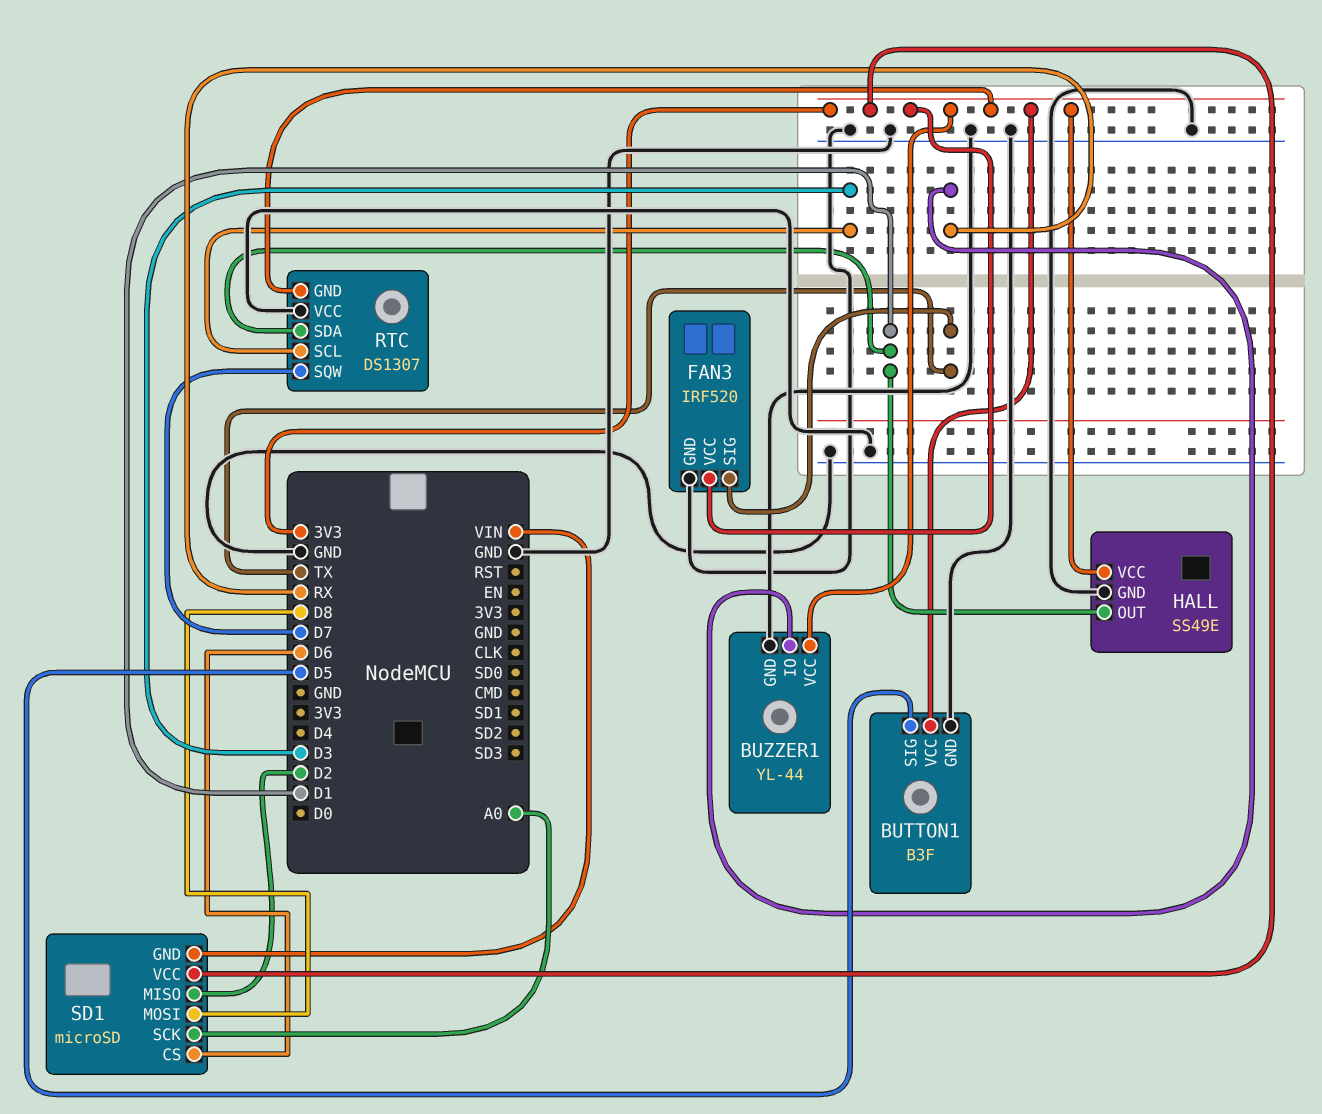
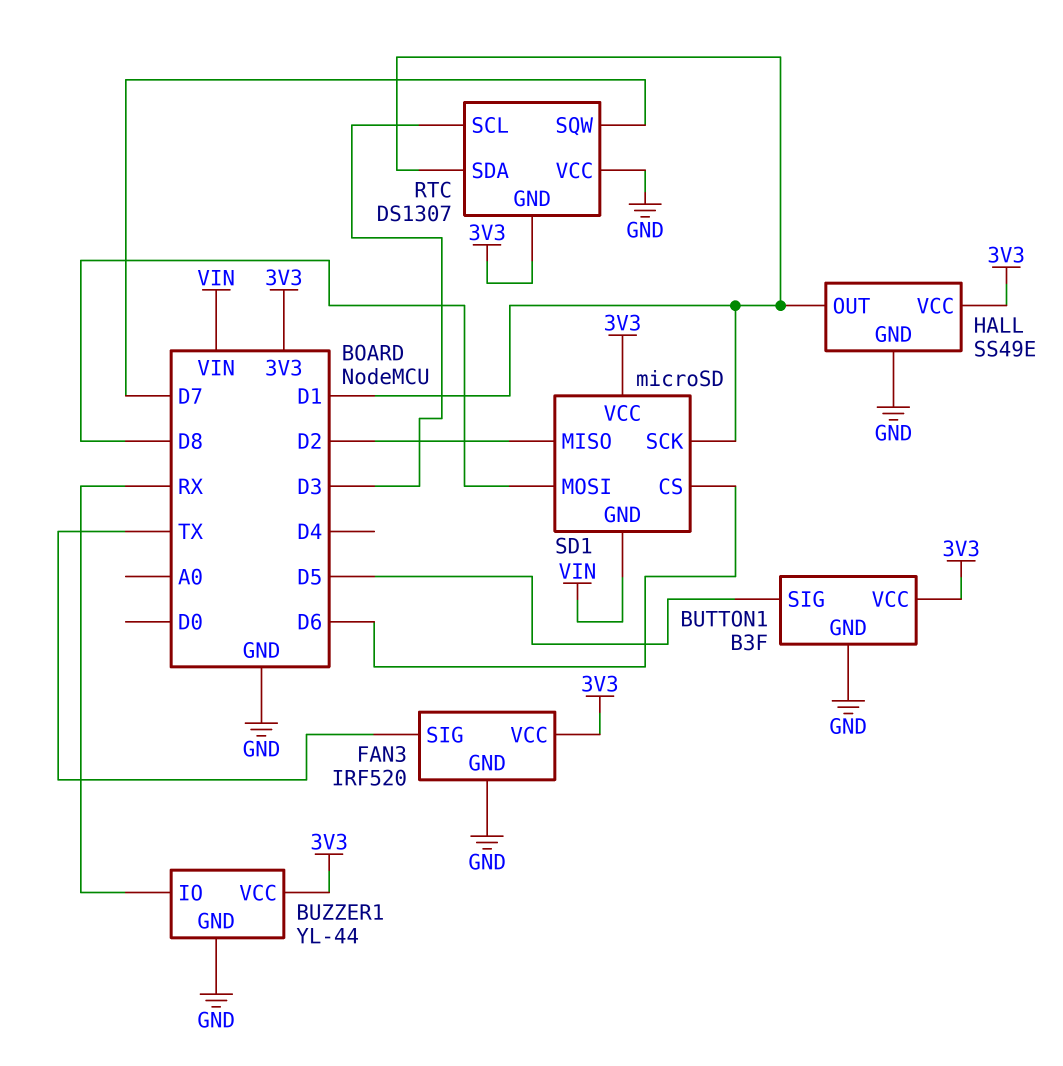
SD1 pin SCK: A0 -> D1

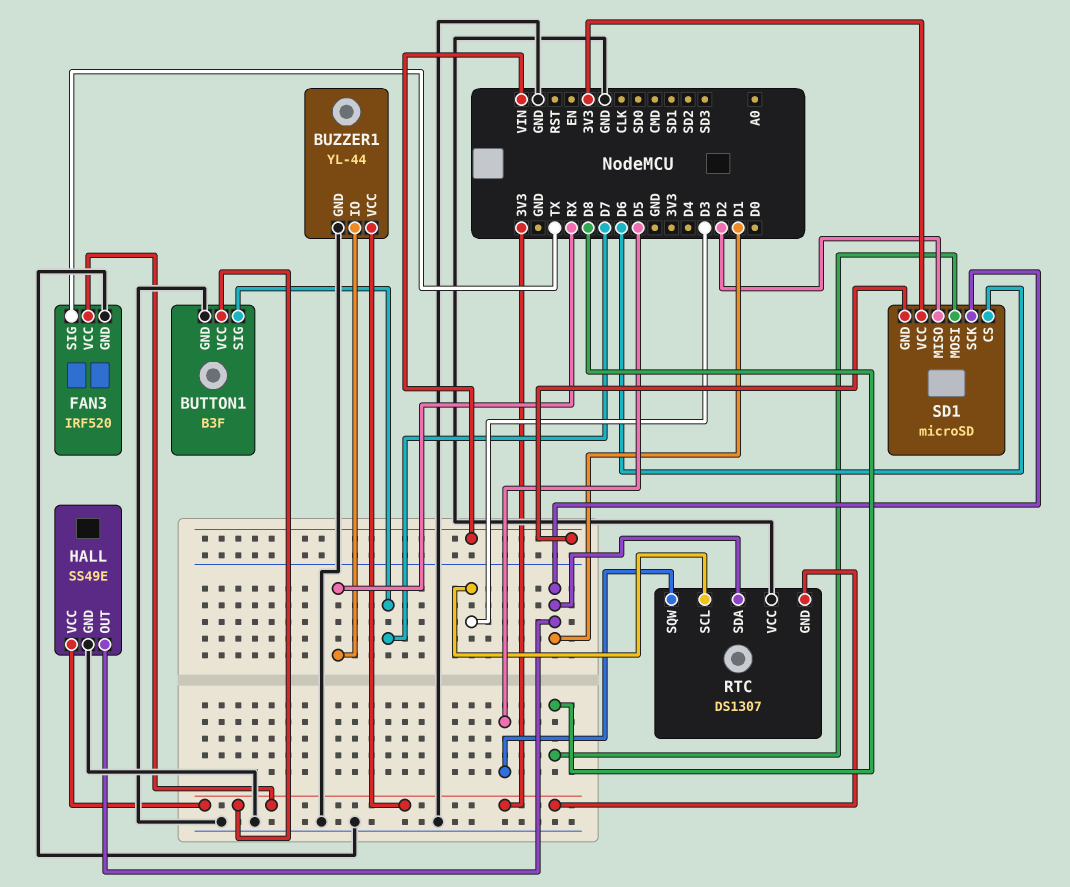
BUTTON1 pin SIG: D5 -> D7
RTC pin SQW: D7 -> D5

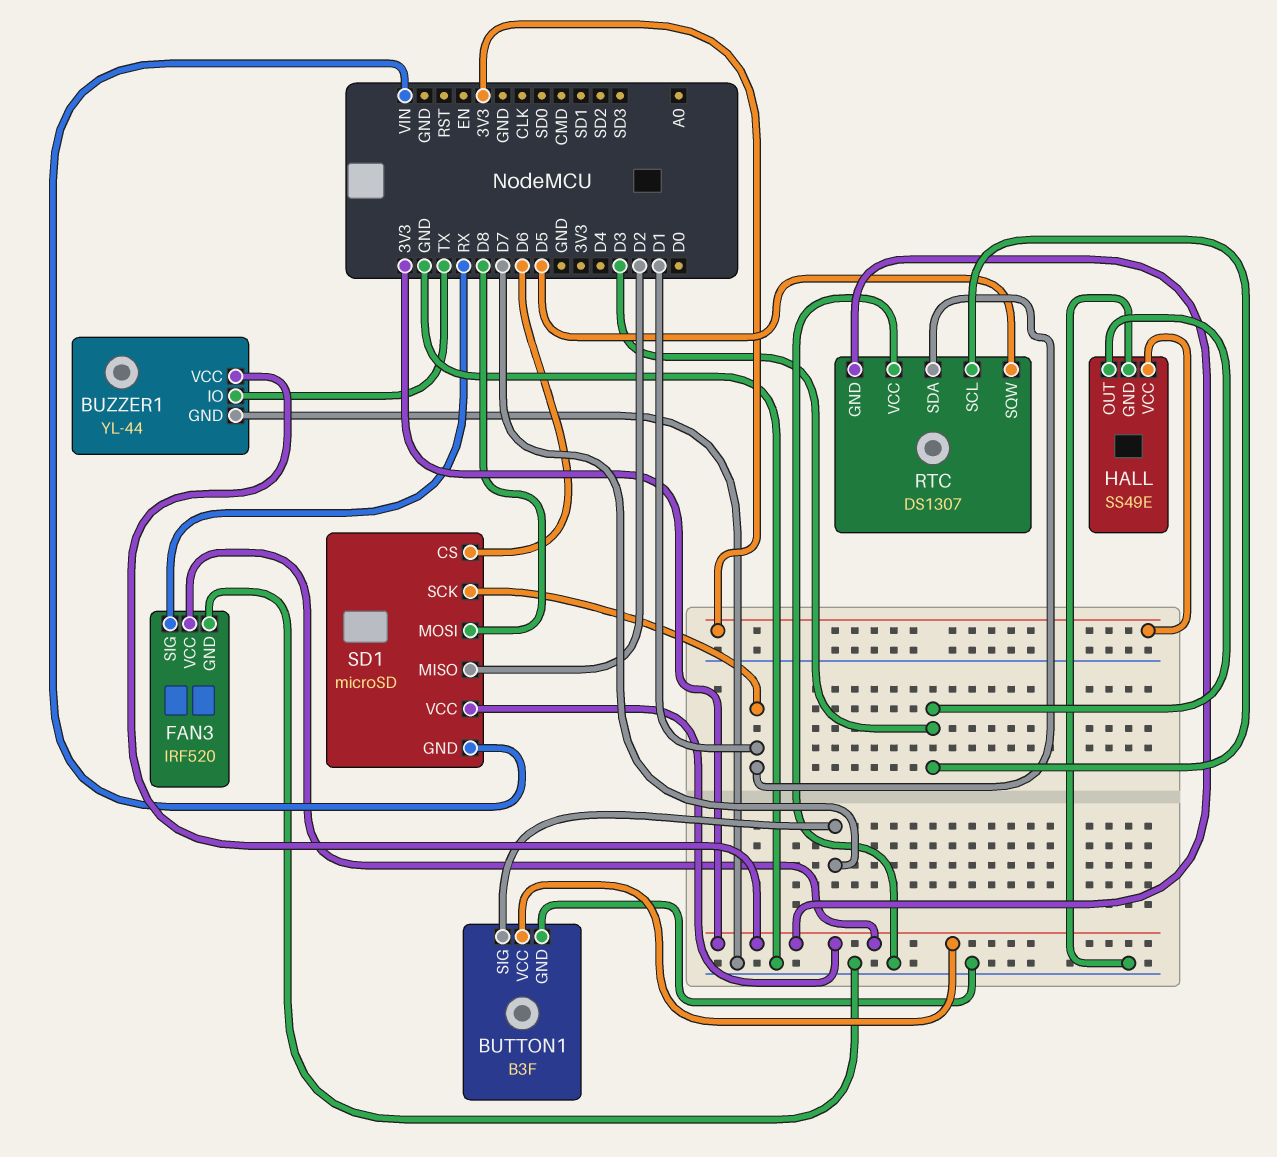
BUZZER1 pin IO: RX -> TX
FAN3 pin SIG: TX -> RX
HALL pin OUT: D1 -> D3

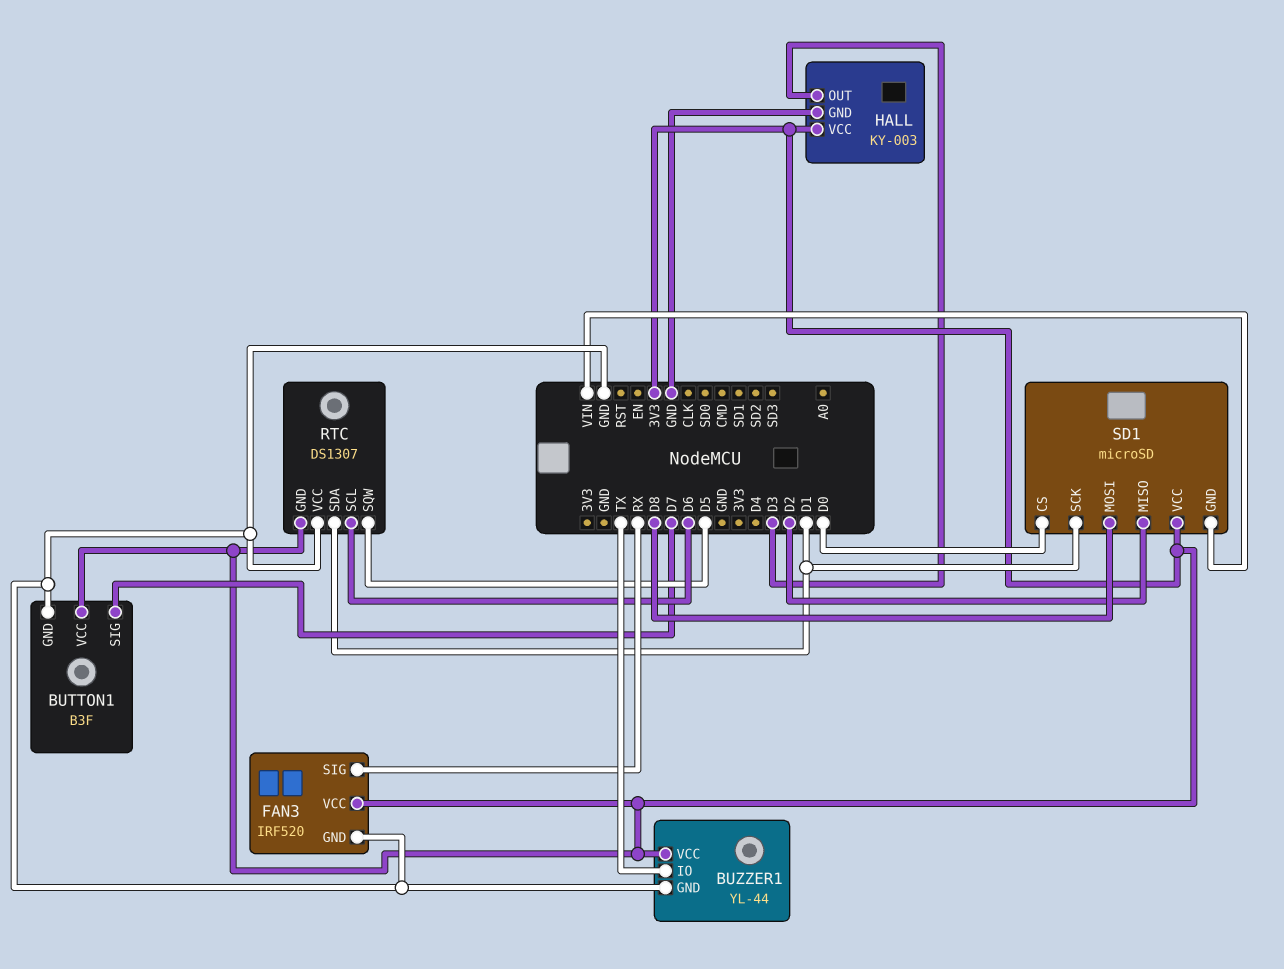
HALL: SS49E -> KY-003
RTC pin SCL: D3 -> D6
SD1 pin CS: D6 -> D0

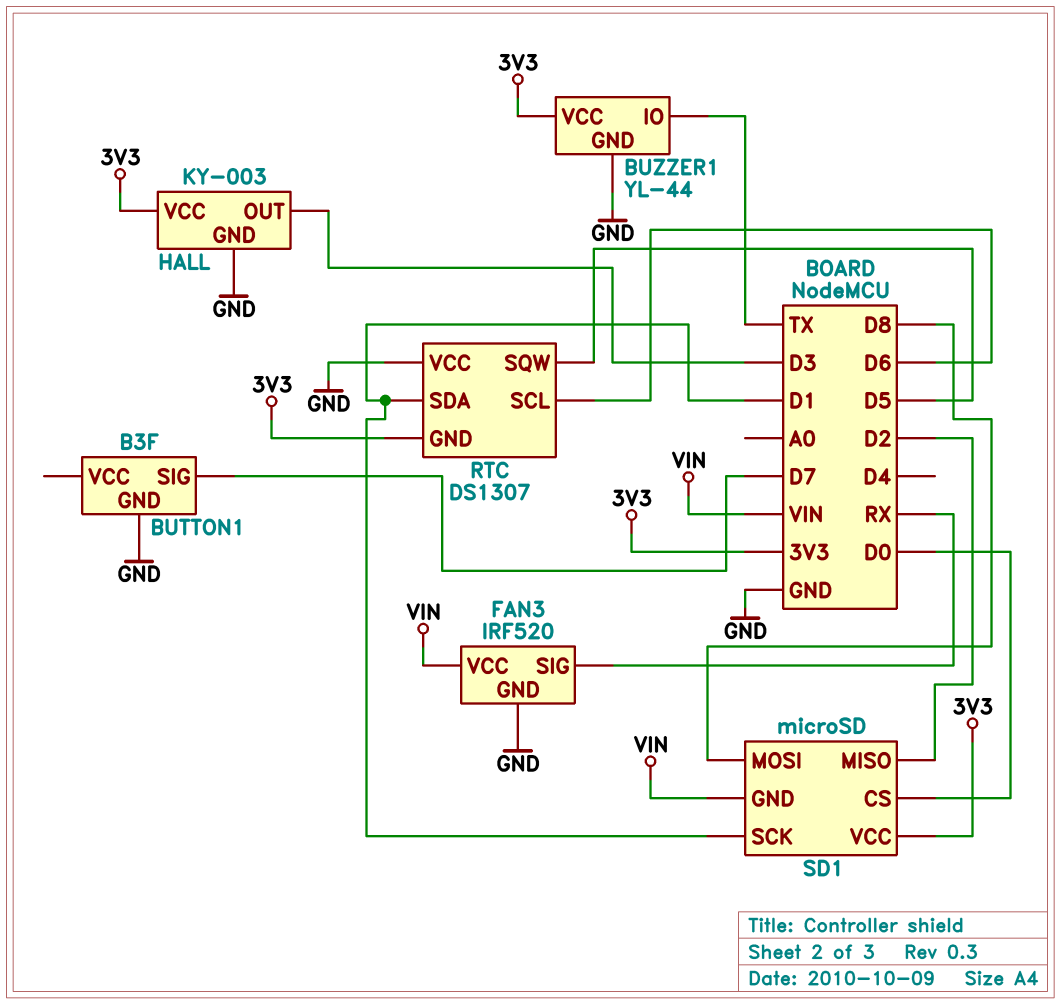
BUTTON1 pin VCC: 3V3 -> none
FAN3 pin VCC: 3V3 -> VIN

